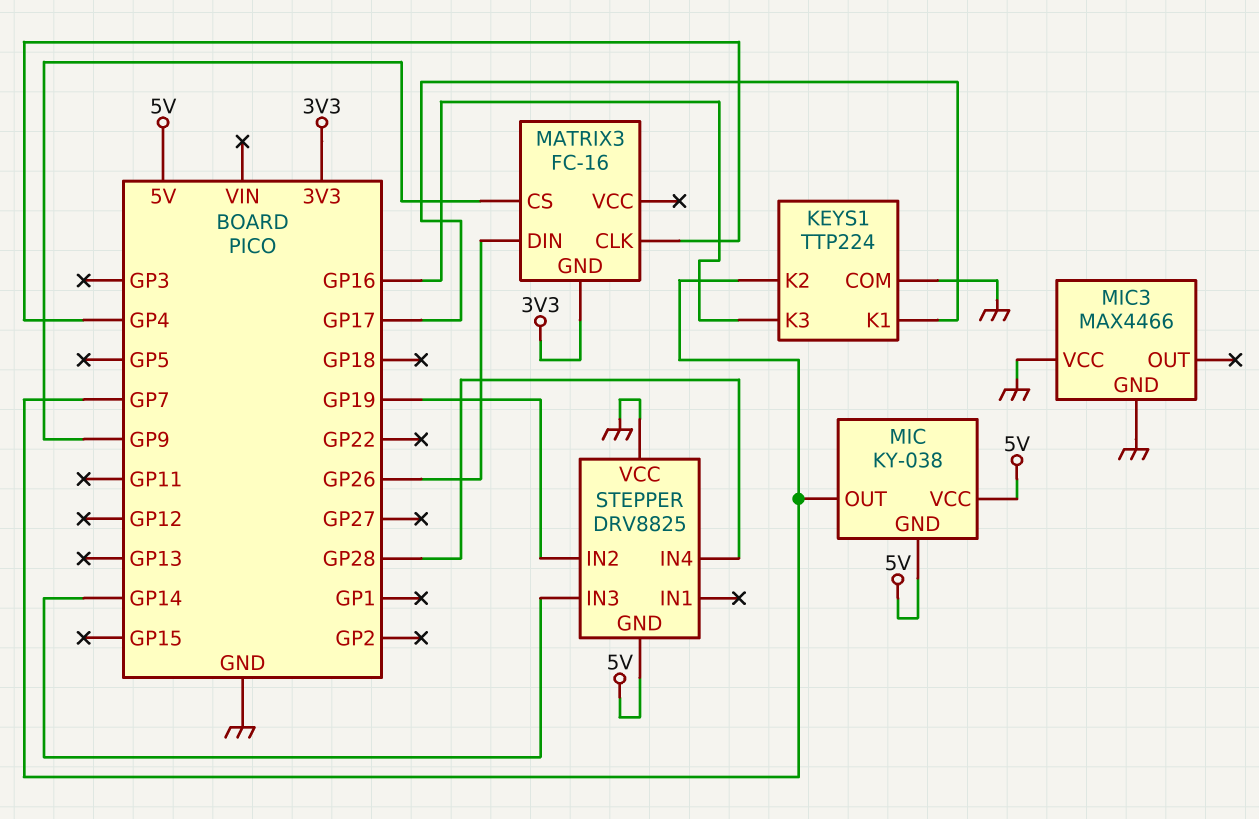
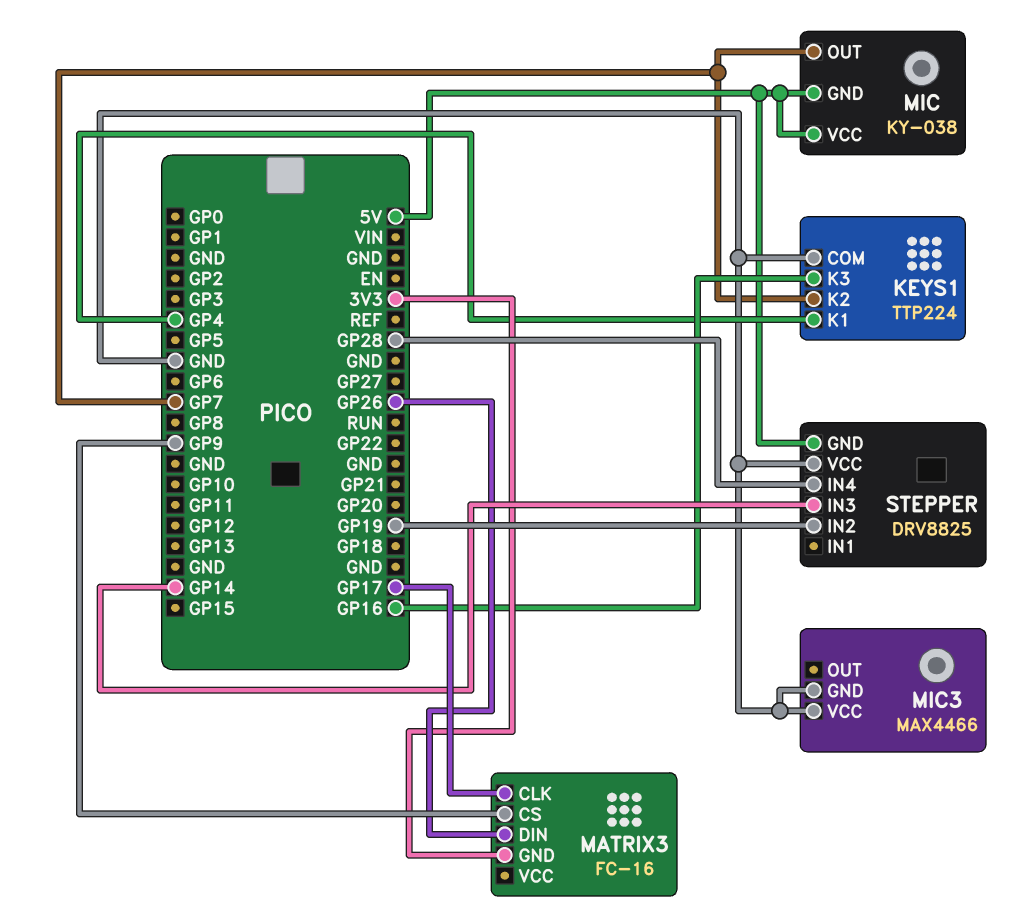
KEYS1 pin K1: GP17 -> GP4
MATRIX3 pin CLK: GP4 -> GP17

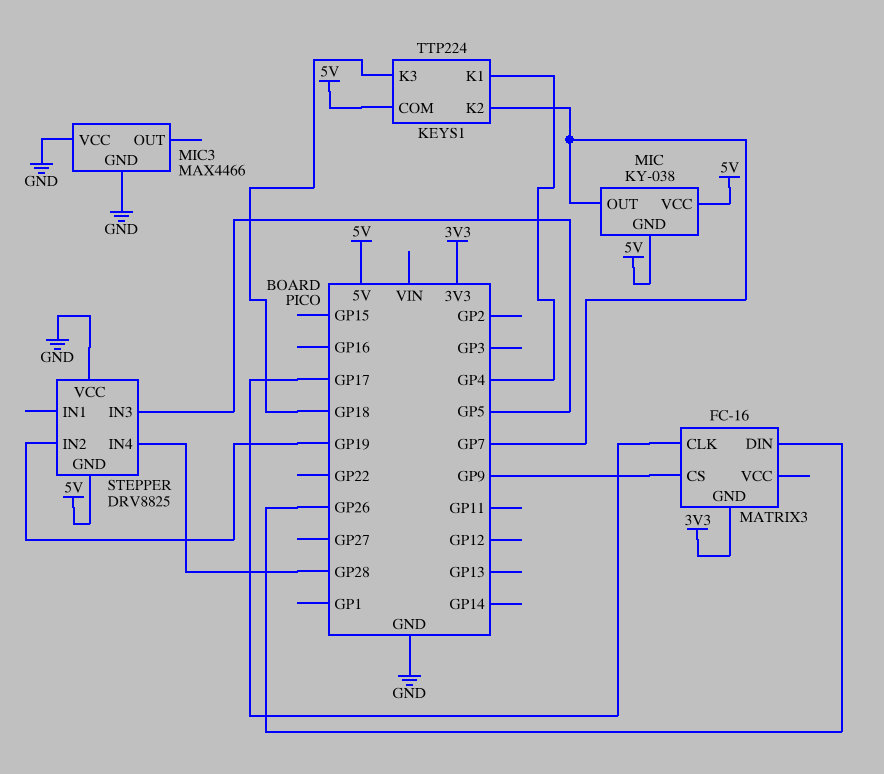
KEYS1 pin COM: GND -> 5V
KEYS1 pin K3: GP16 -> GP18
STEPPER pin IN3: GP14 -> GP5

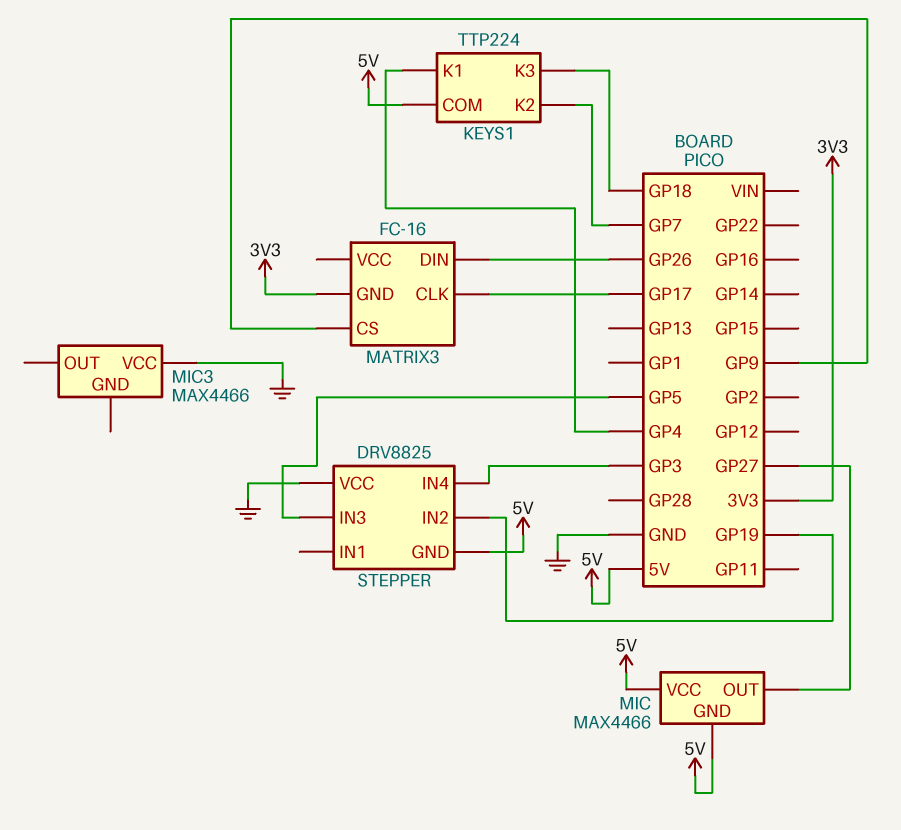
MIC: KY-038 -> MAX4466
MIC pin OUT: GP7 -> GP27
MIC3 pin GND: GND -> none
STEPPER pin IN4: GP28 -> GP3

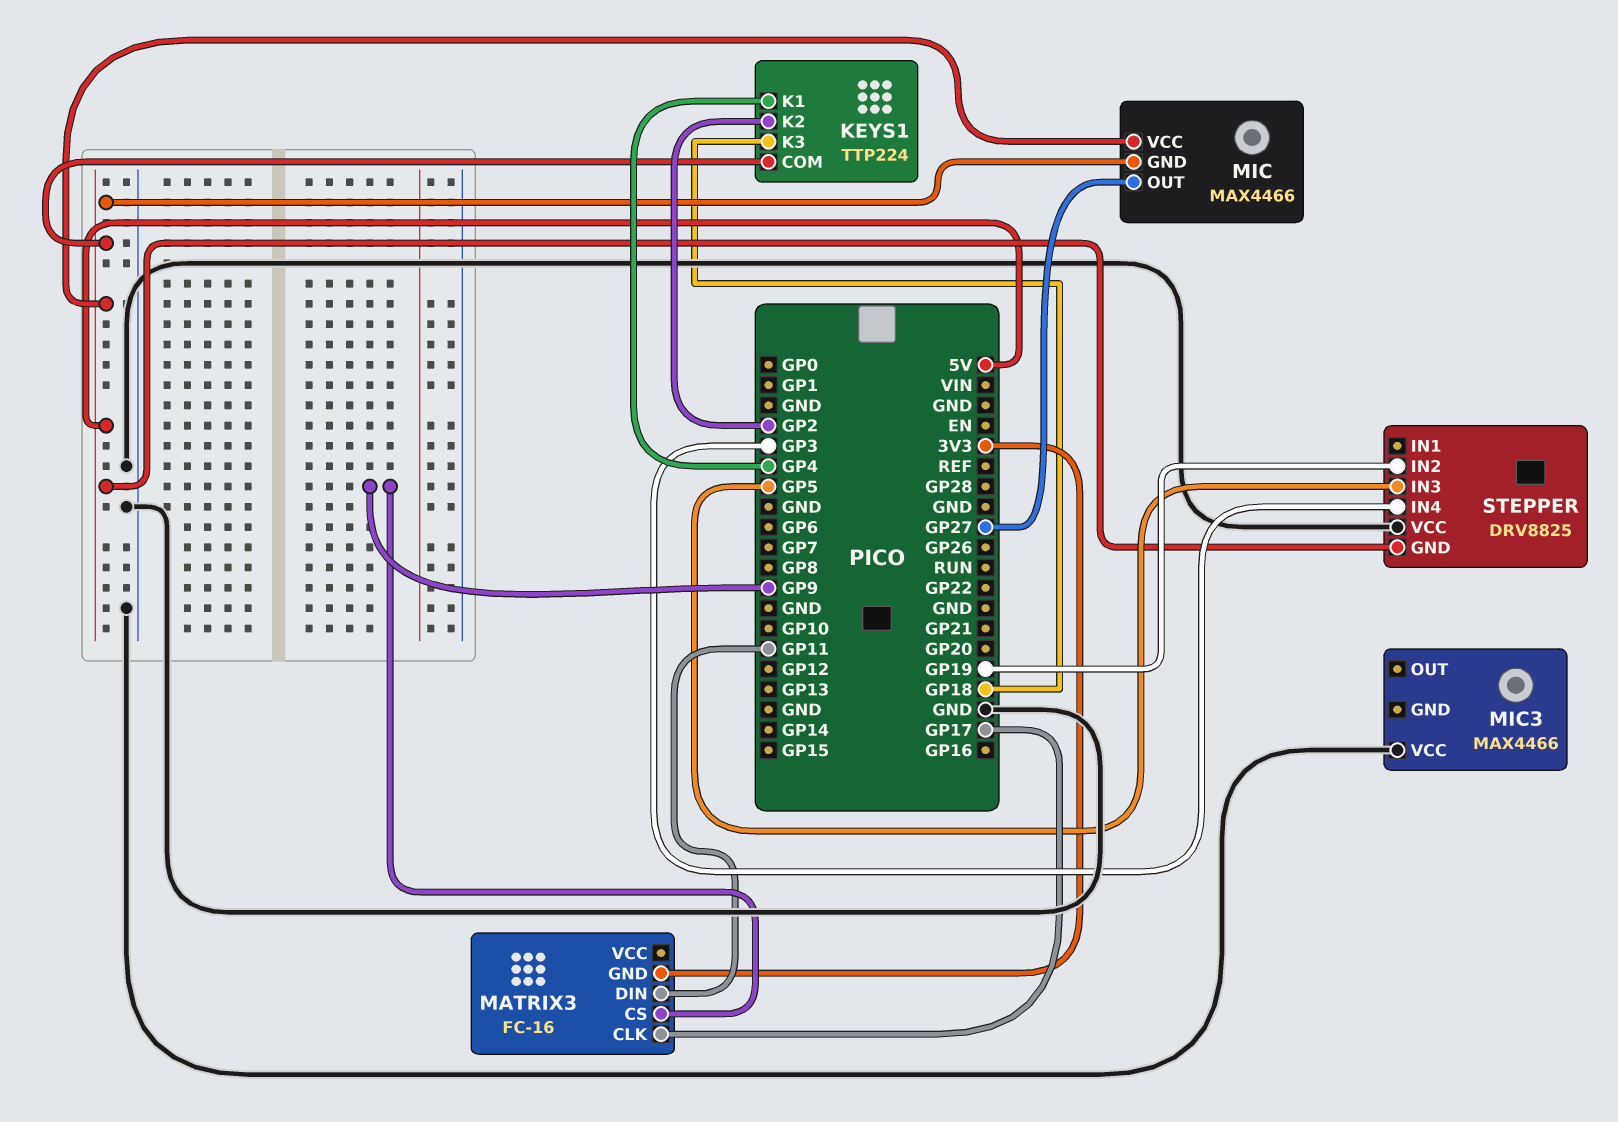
KEYS1 pin K2: GP7 -> GP2
MATRIX3 pin DIN: GP26 -> GP11

